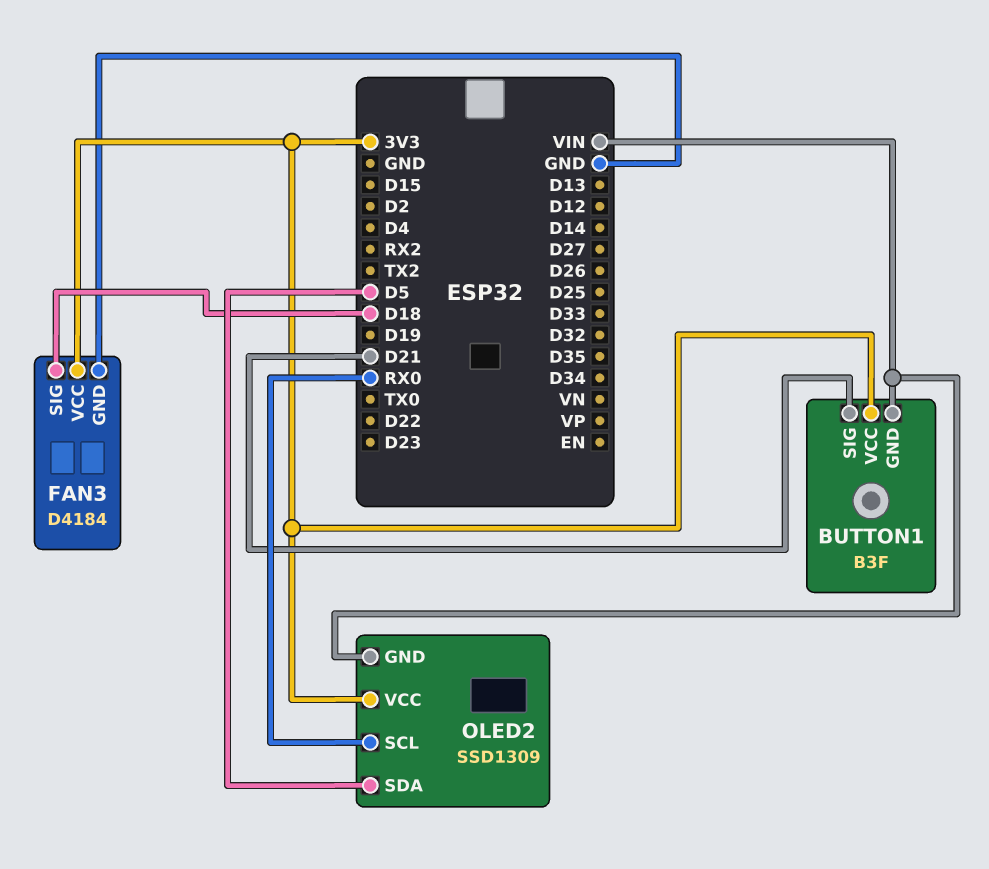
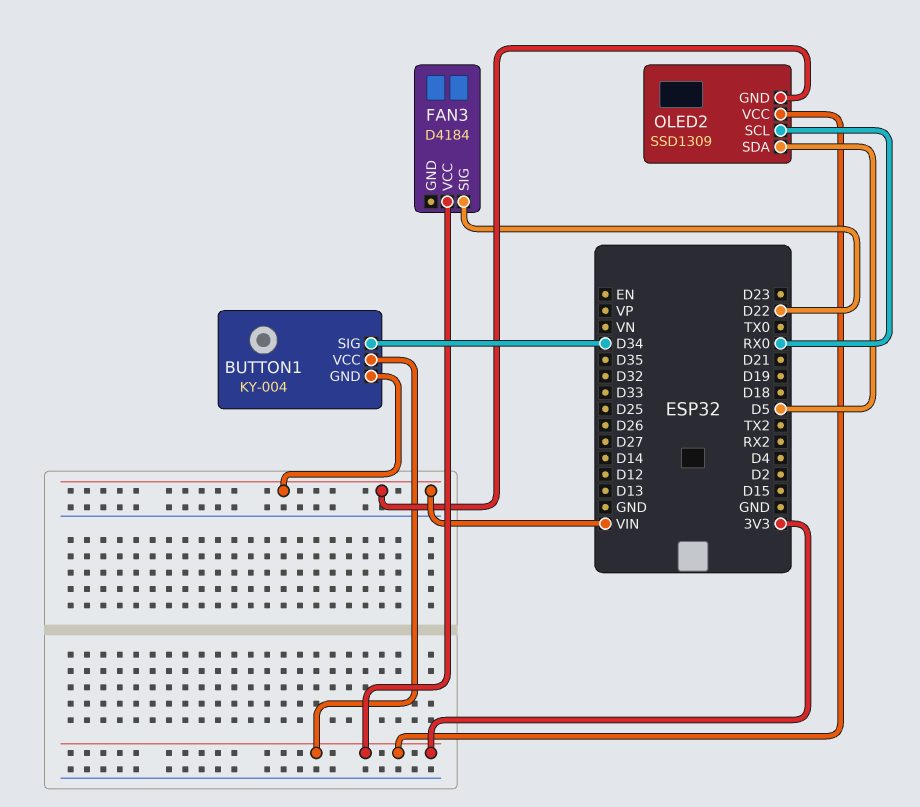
BUTTON1: B3F -> KY-004
BUTTON1 pin SIG: D21 -> D34
FAN3 pin GND: GND -> none
FAN3 pin SIG: D18 -> D22

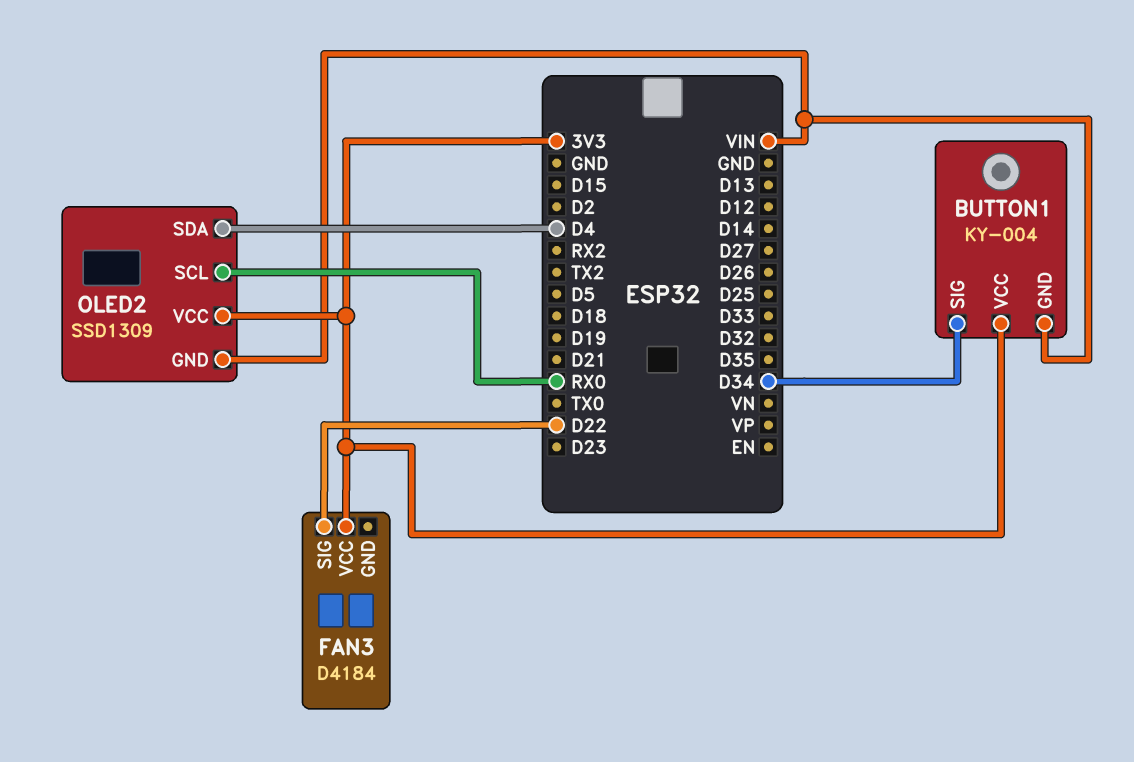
OLED2 pin SDA: D5 -> D4

